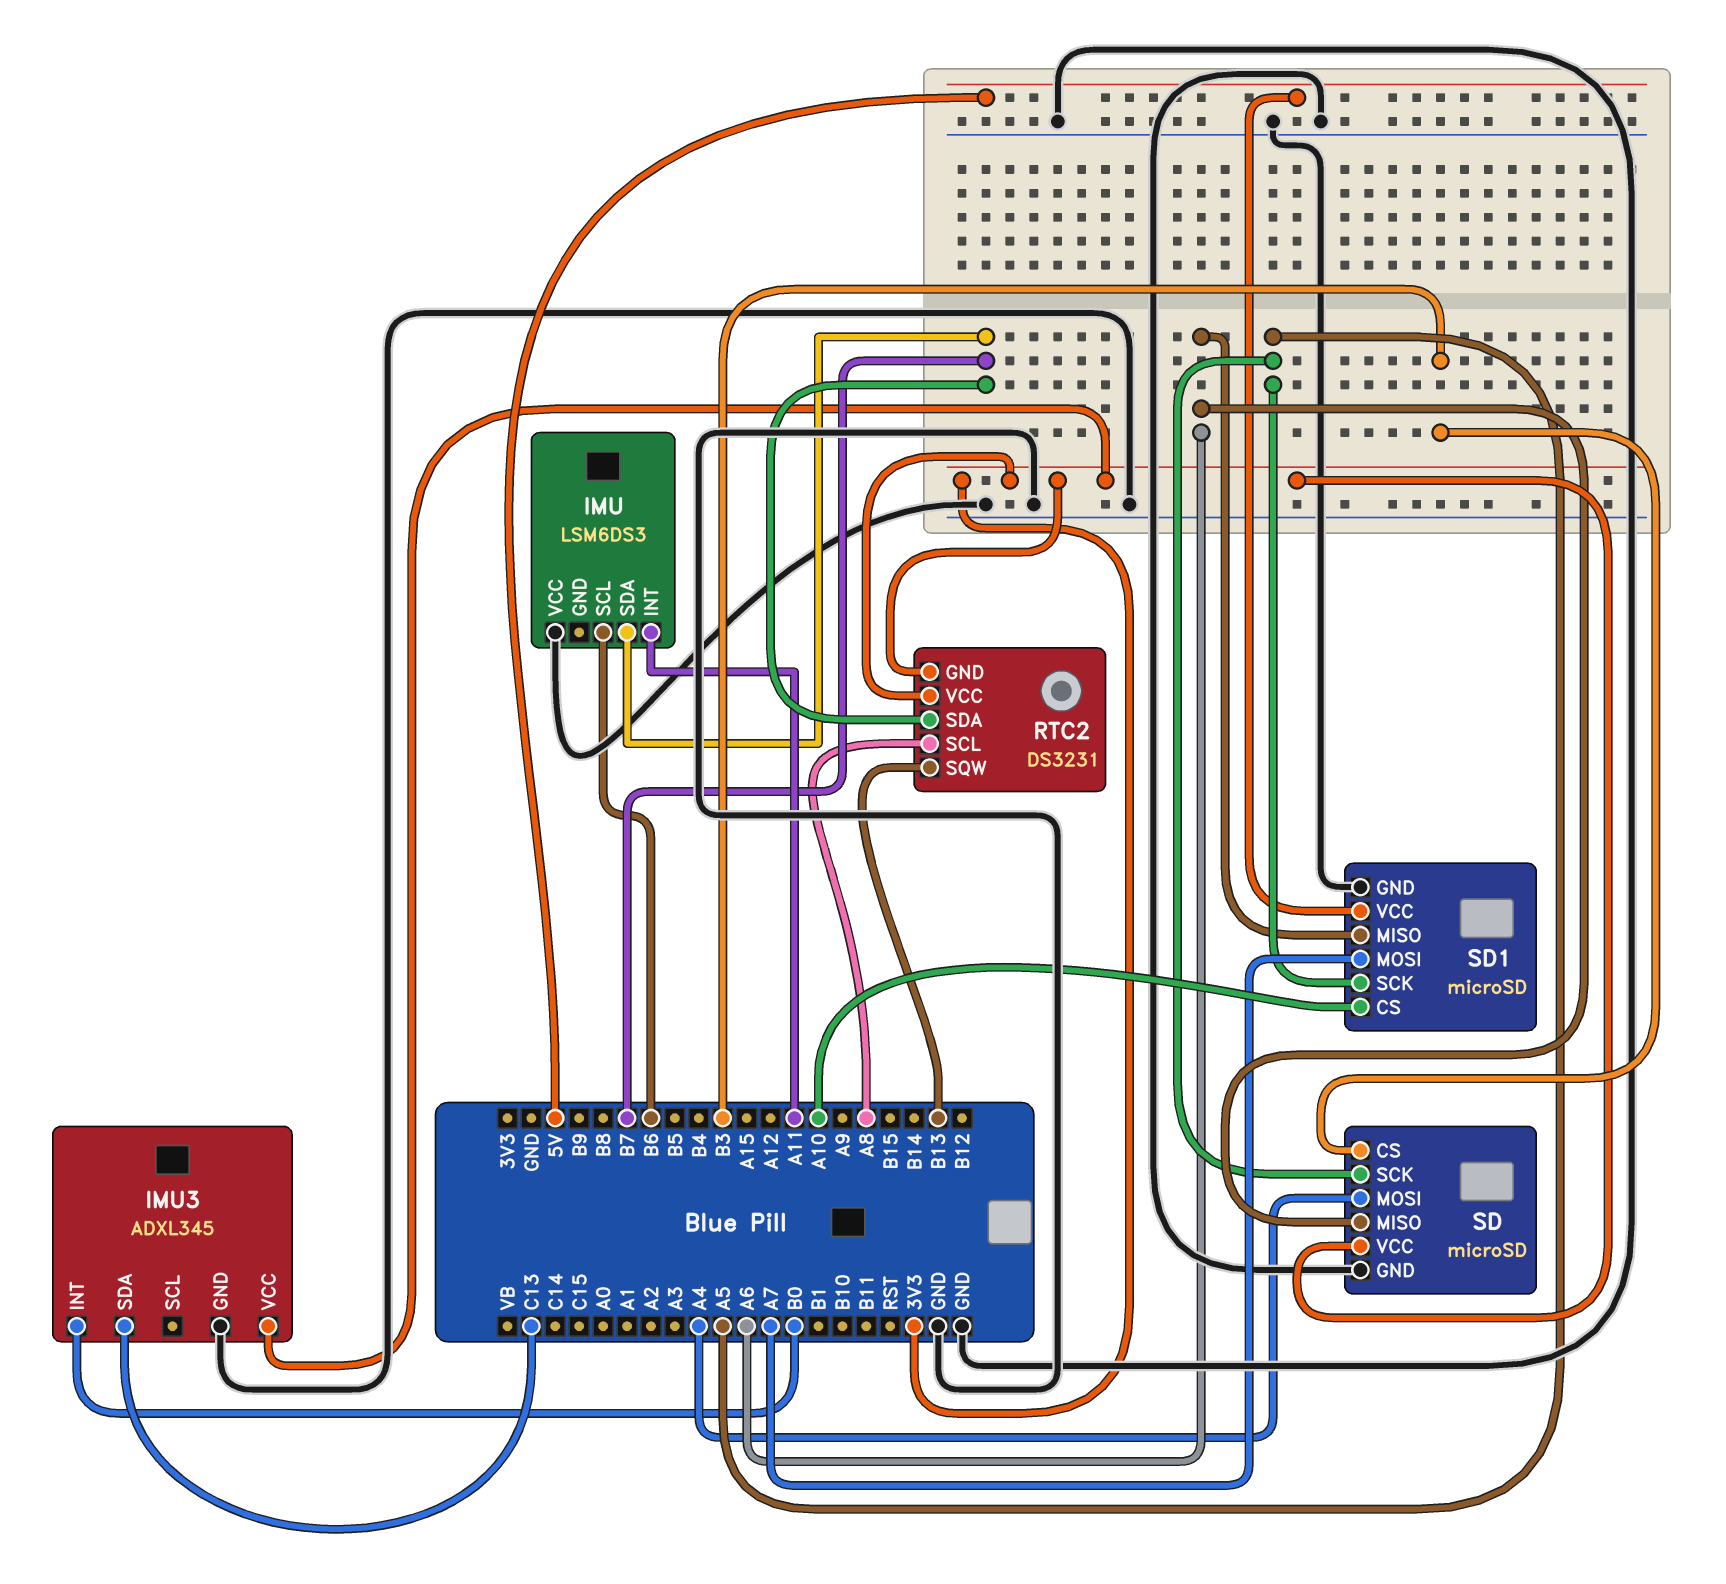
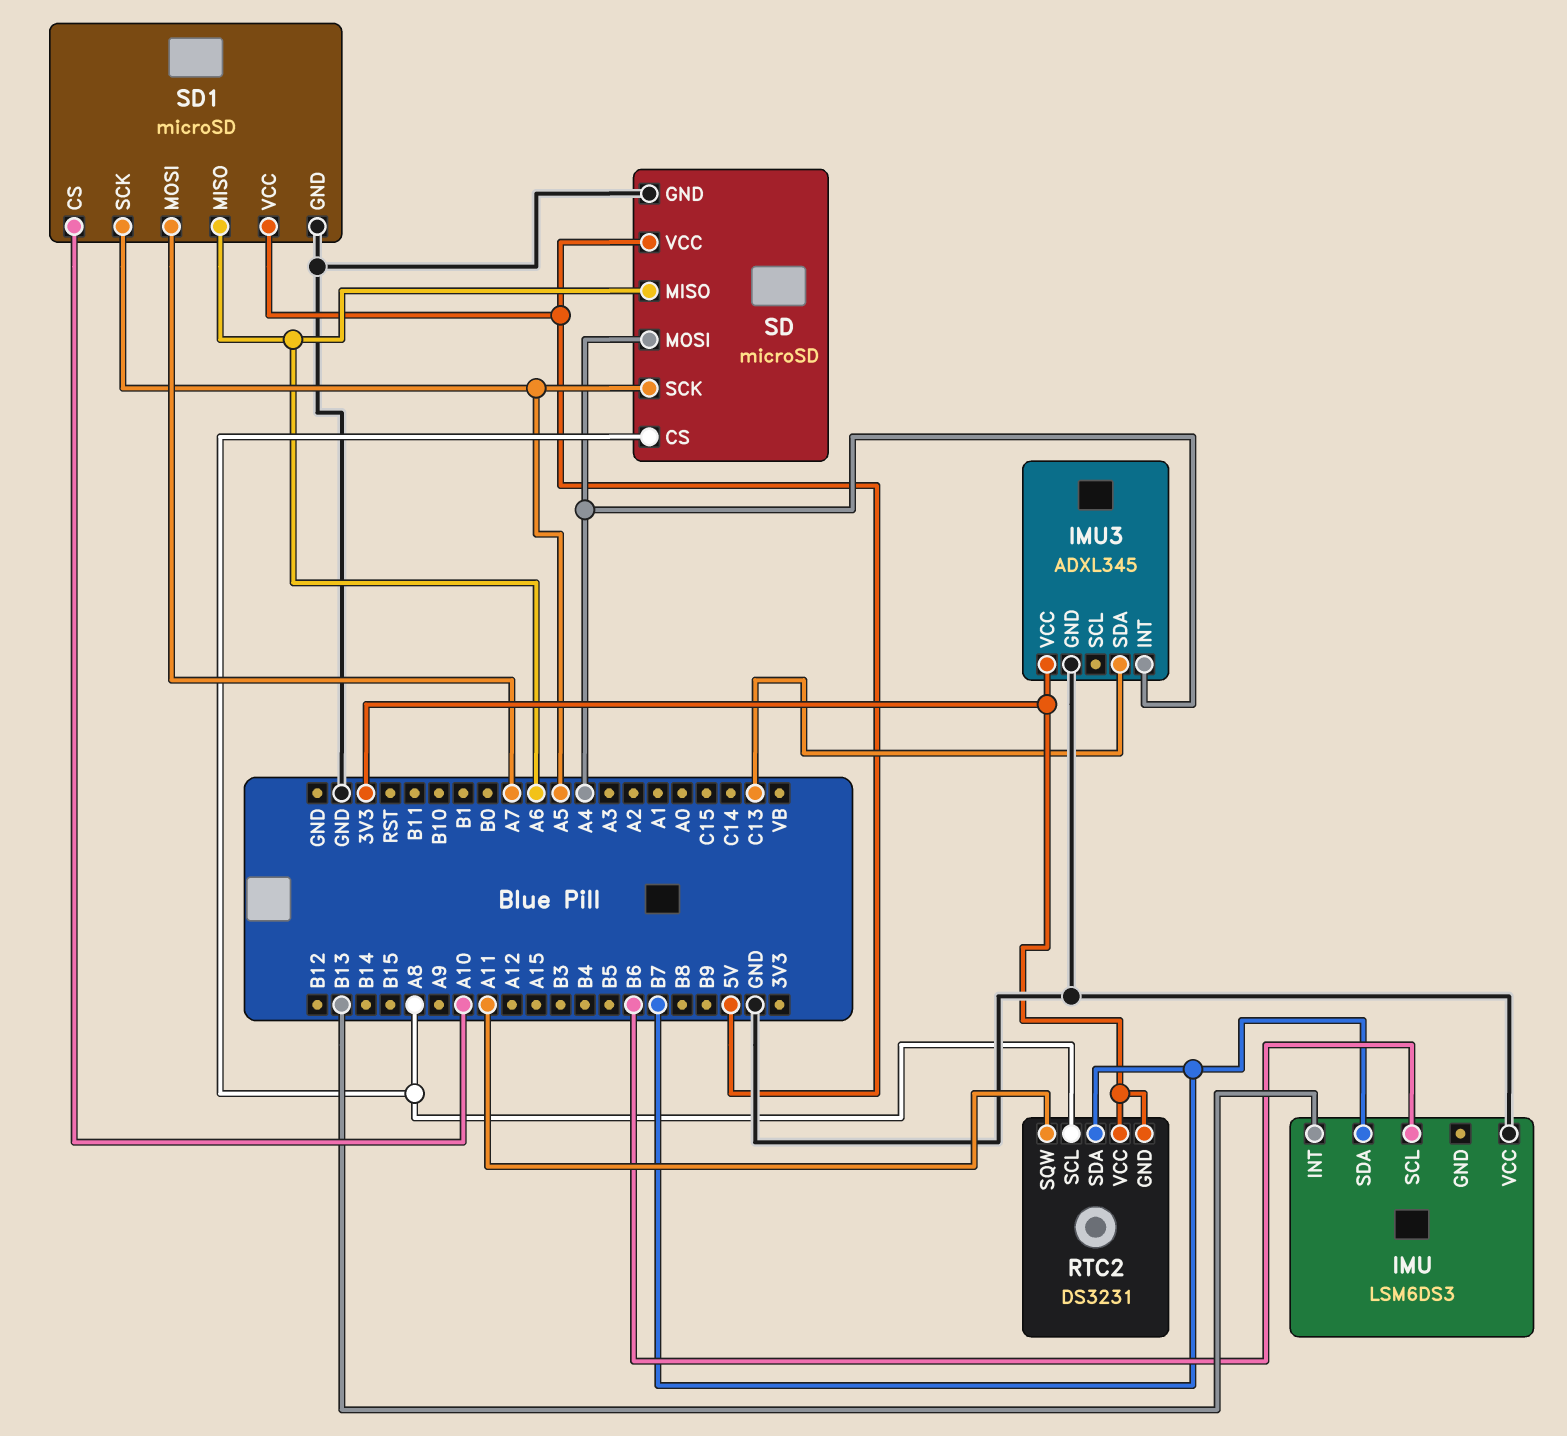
IMU pin INT: A11 -> B13
IMU3 pin INT: B0 -> A4
RTC2 pin SQW: B13 -> A11
SD pin CS: B3 -> A8
SD pin VCC: 3V3 -> 5V

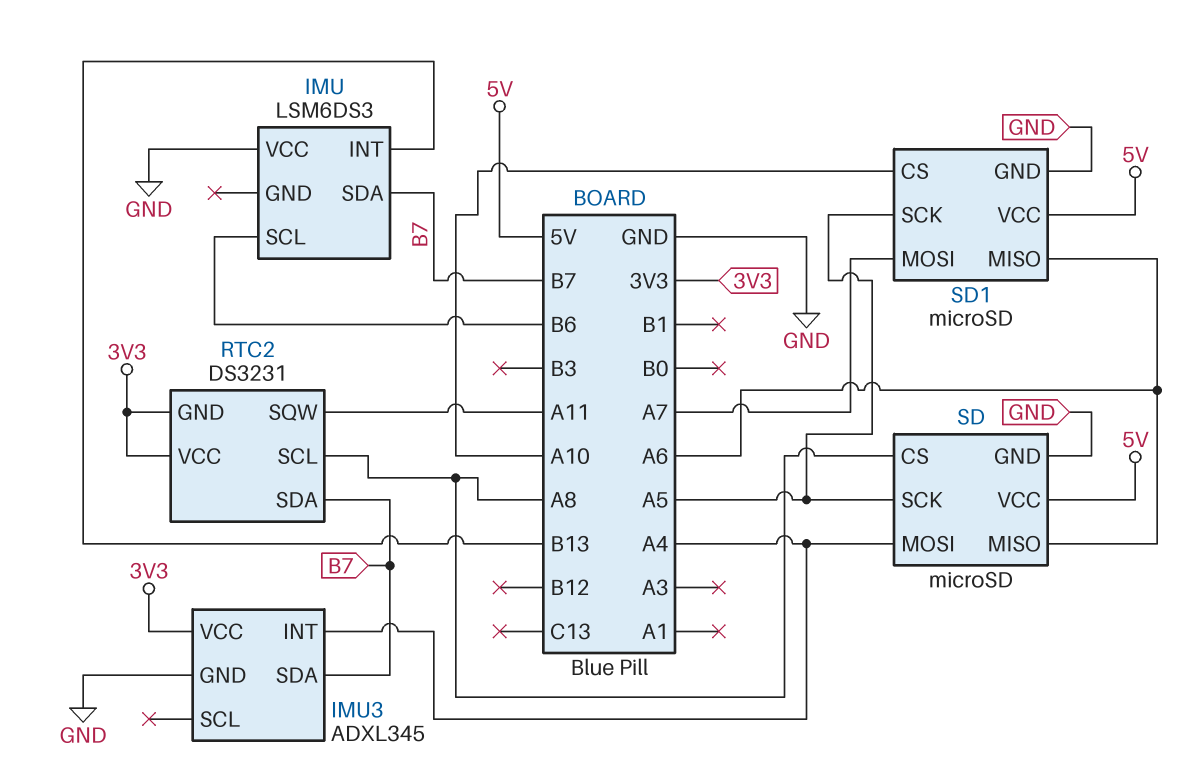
IMU3 pin SDA: C13 -> B7

